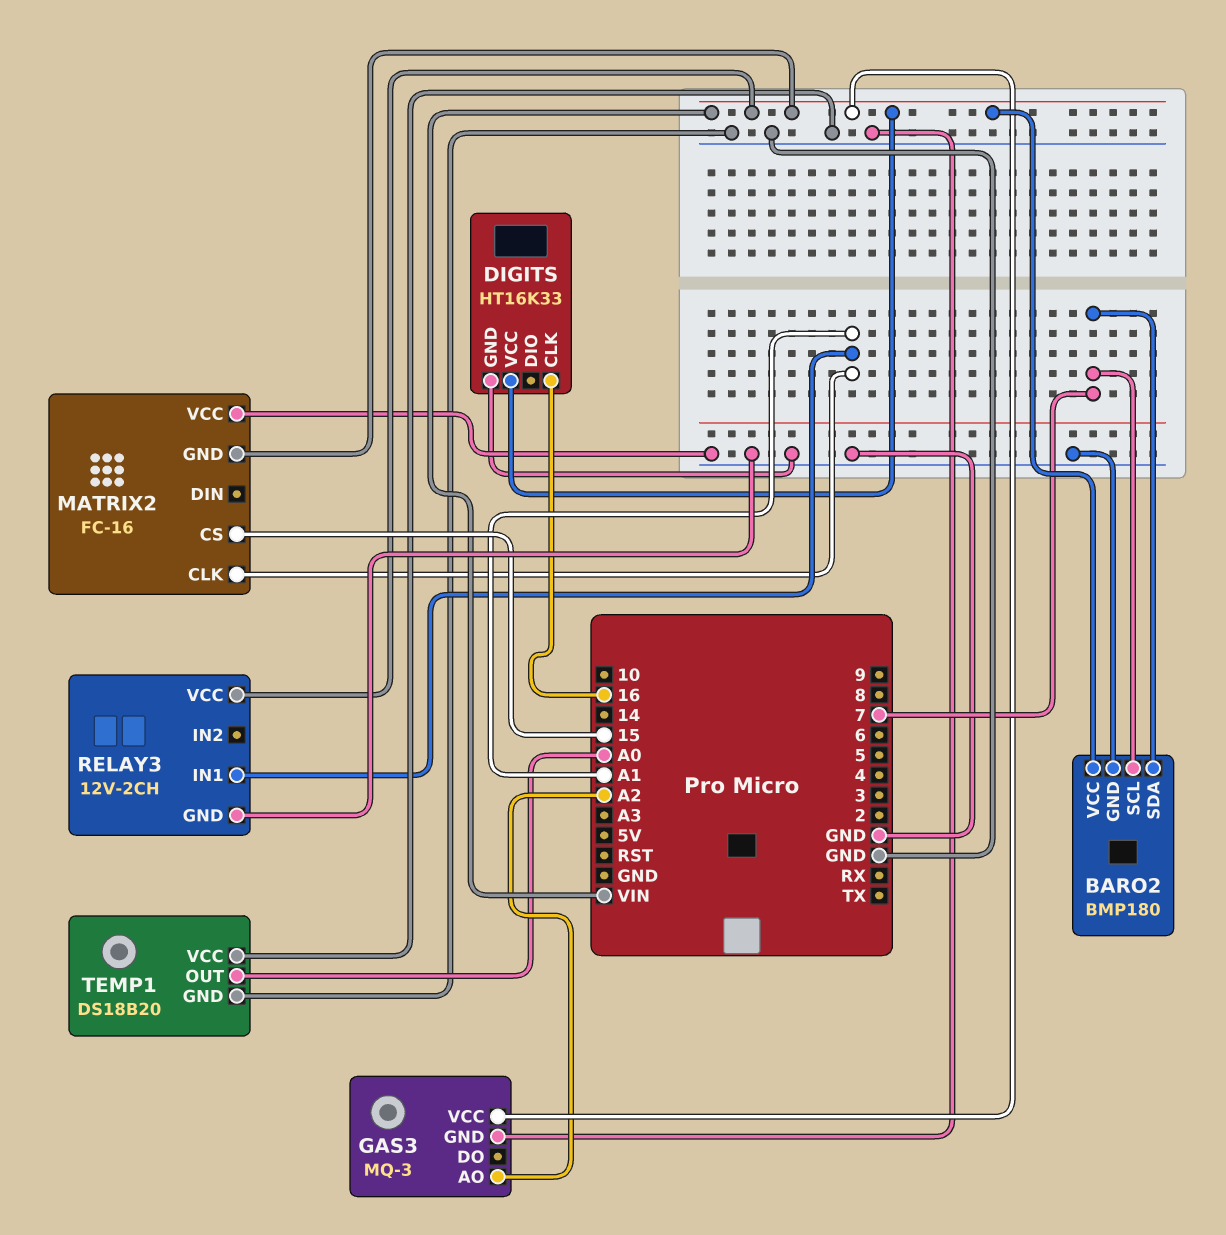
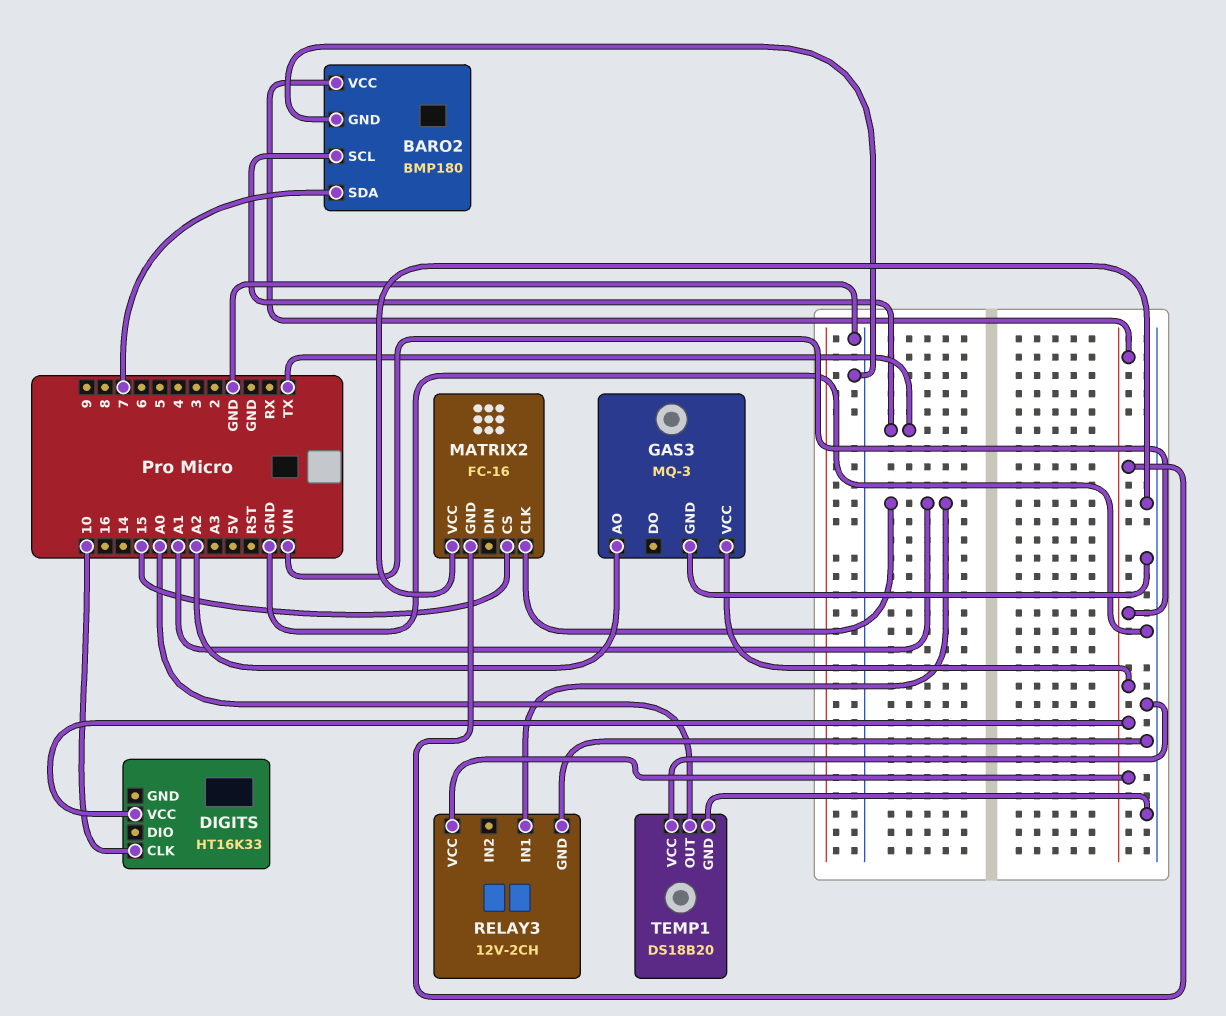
BARO2 pin SCL: 7 -> TX
DIGITS pin CLK: 16 -> 10
DIGITS pin GND: GND -> none

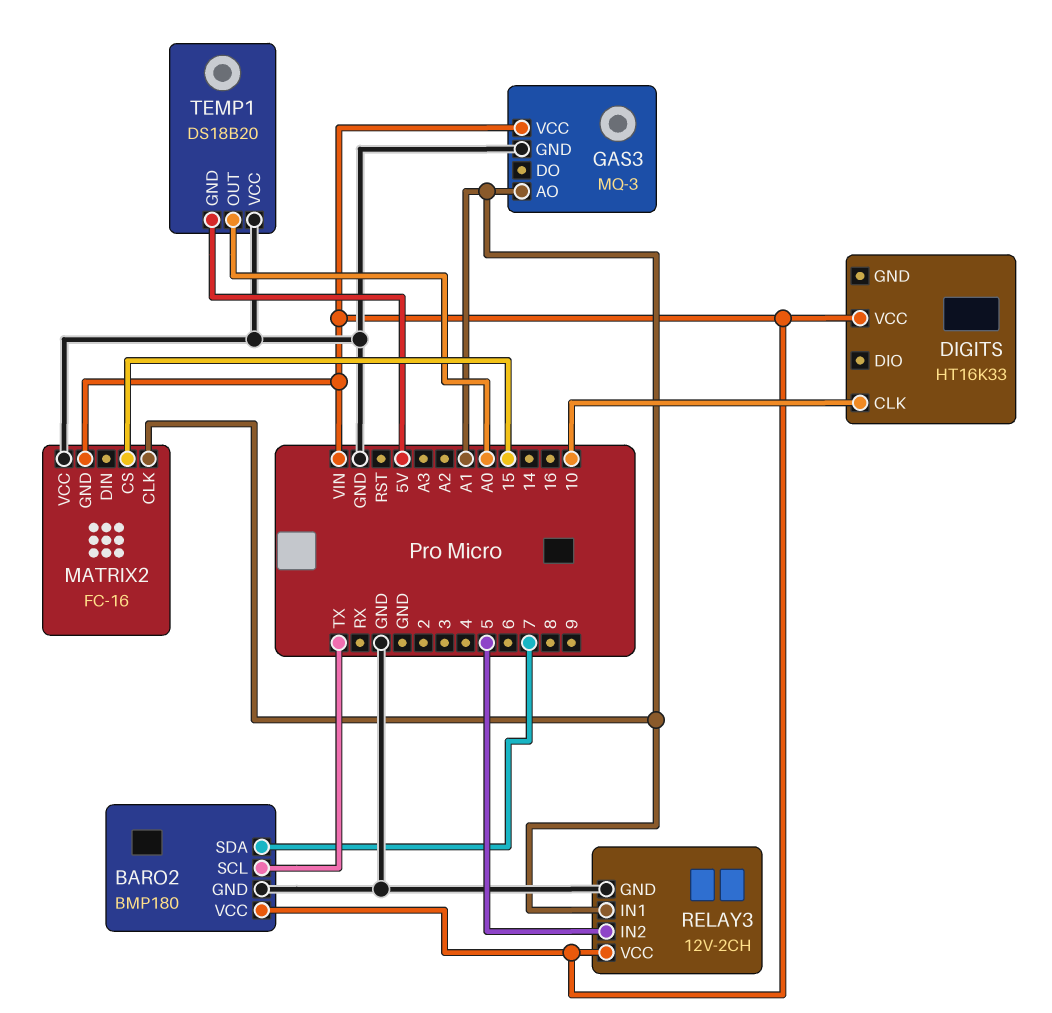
GAS3 pin AO: A2 -> A1
RELAY3 pin IN2: none -> 5
TEMP1 pin GND: GND -> 5V

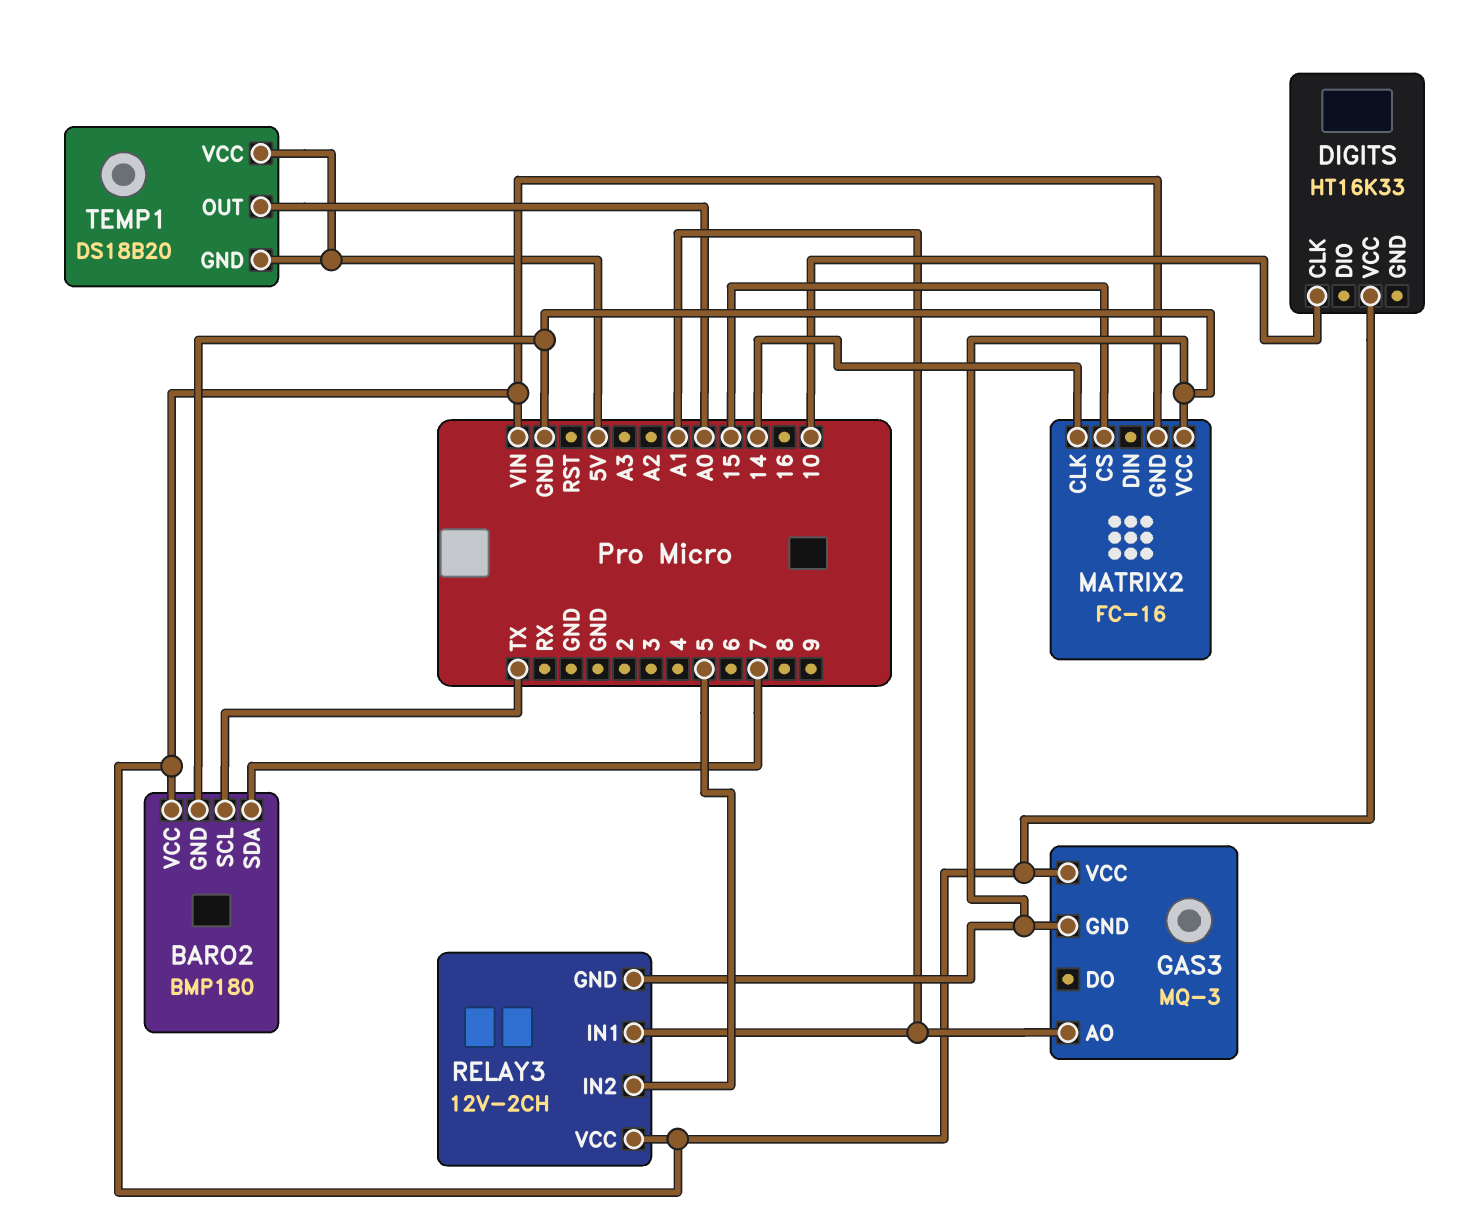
MATRIX2 pin CLK: A1 -> 14
TEMP1 pin VCC: GND -> 5V

